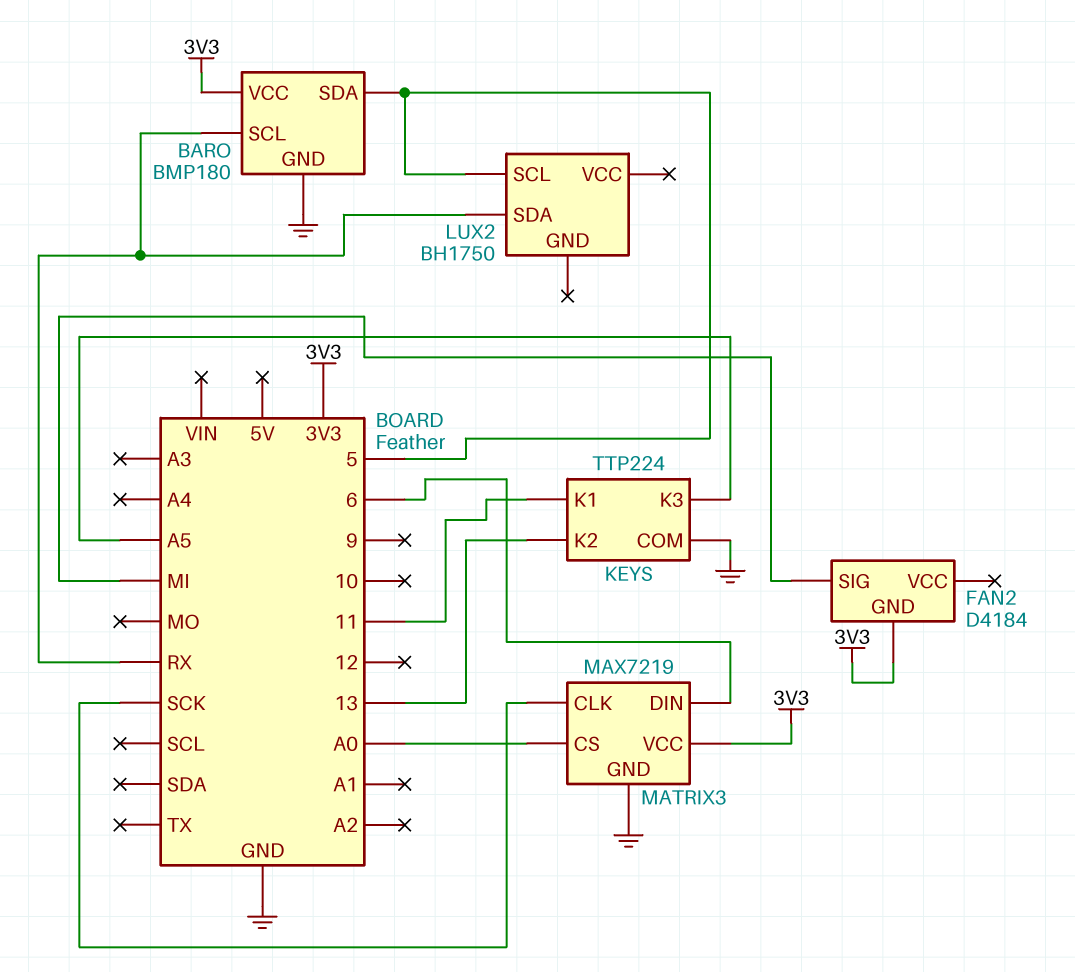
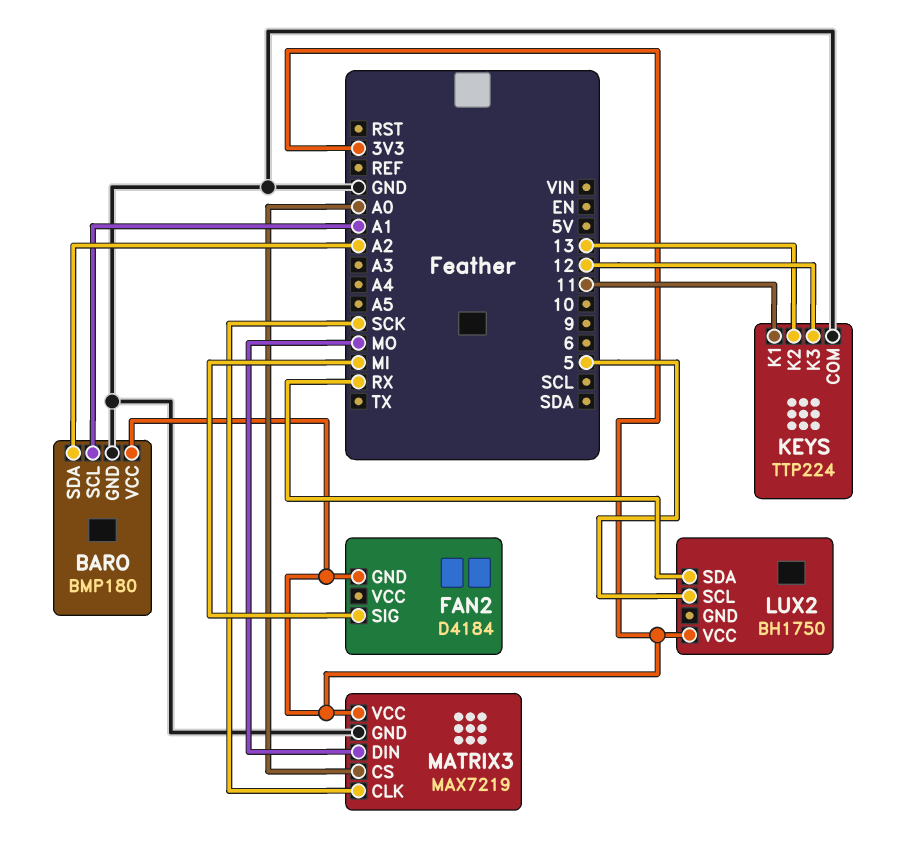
BARO pin SCL: RX -> A1
BARO pin SDA: 5 -> A2
KEYS pin K3: A5 -> 12
LUX2 pin VCC: none -> 3V3
MATRIX3 pin DIN: 6 -> MO

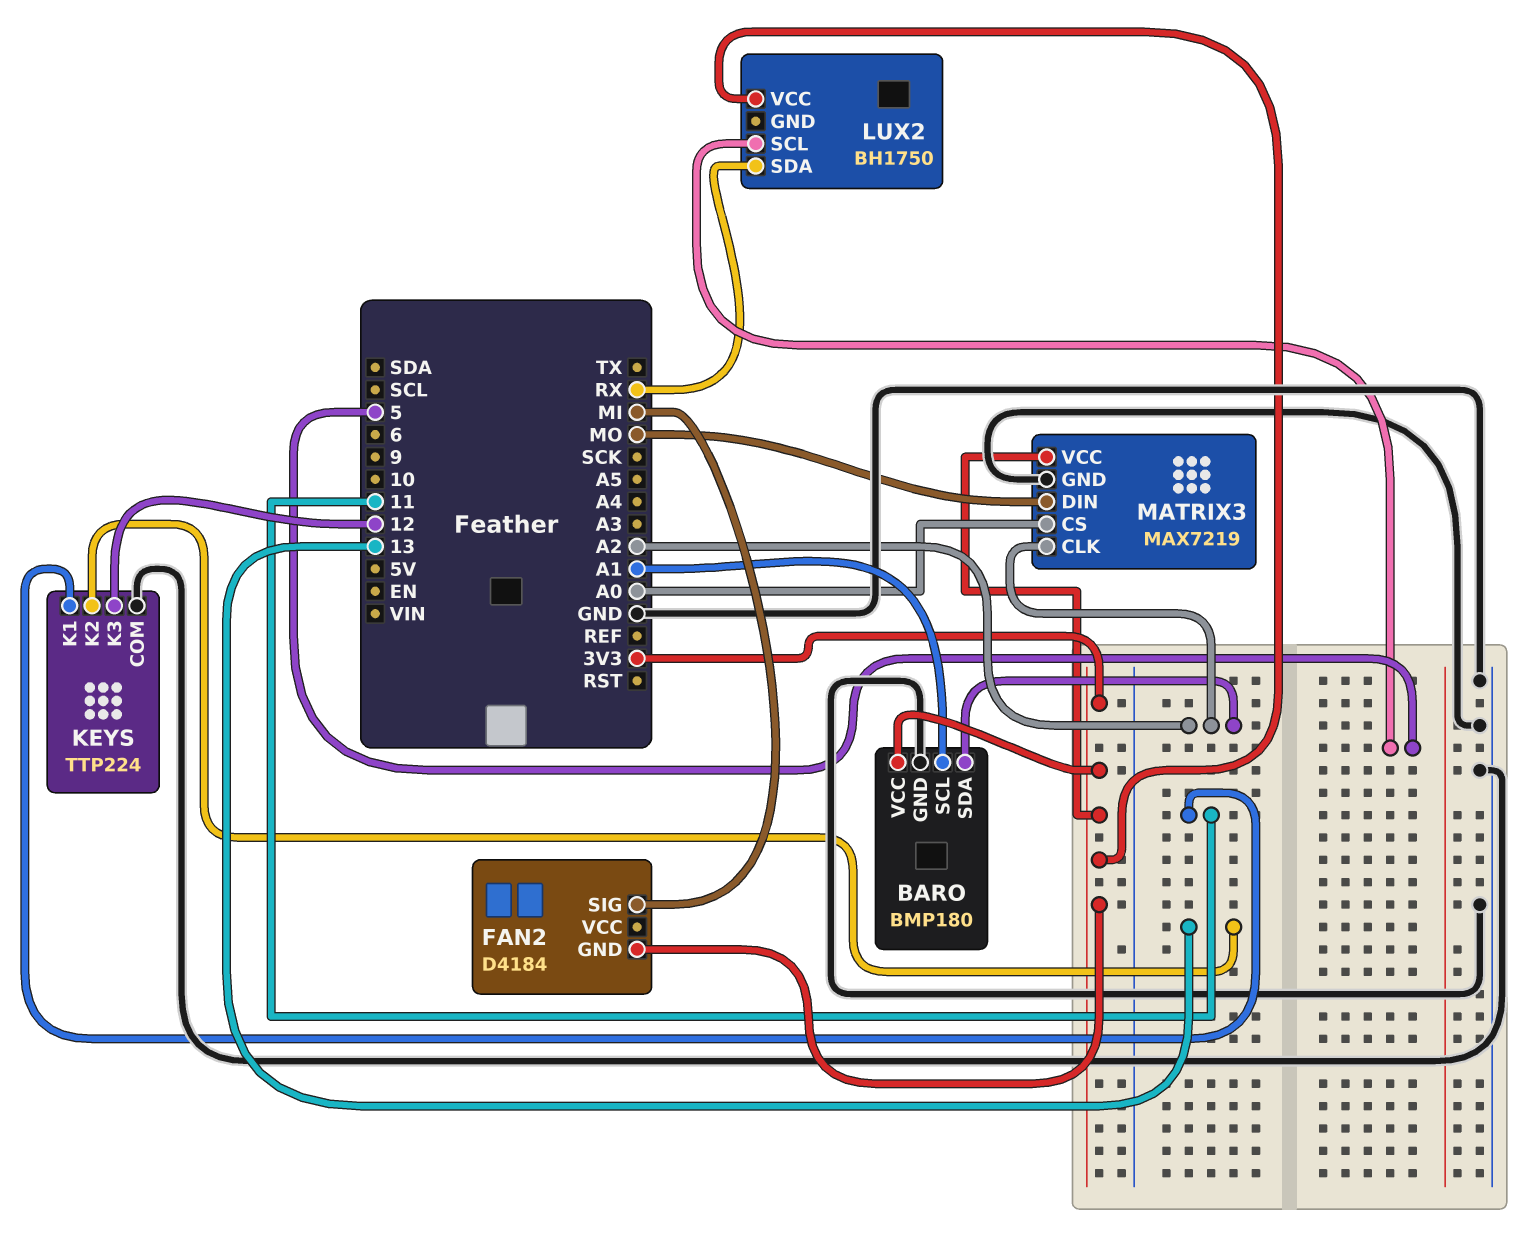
MATRIX3 pin CLK: SCK -> A2

